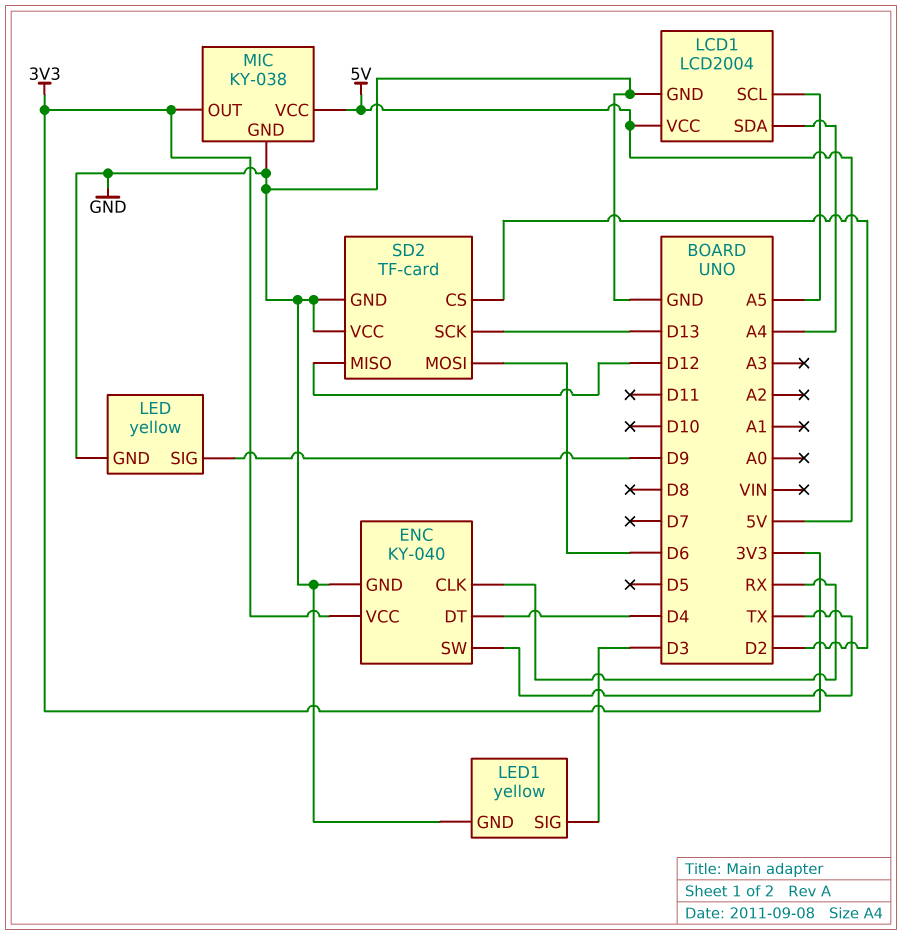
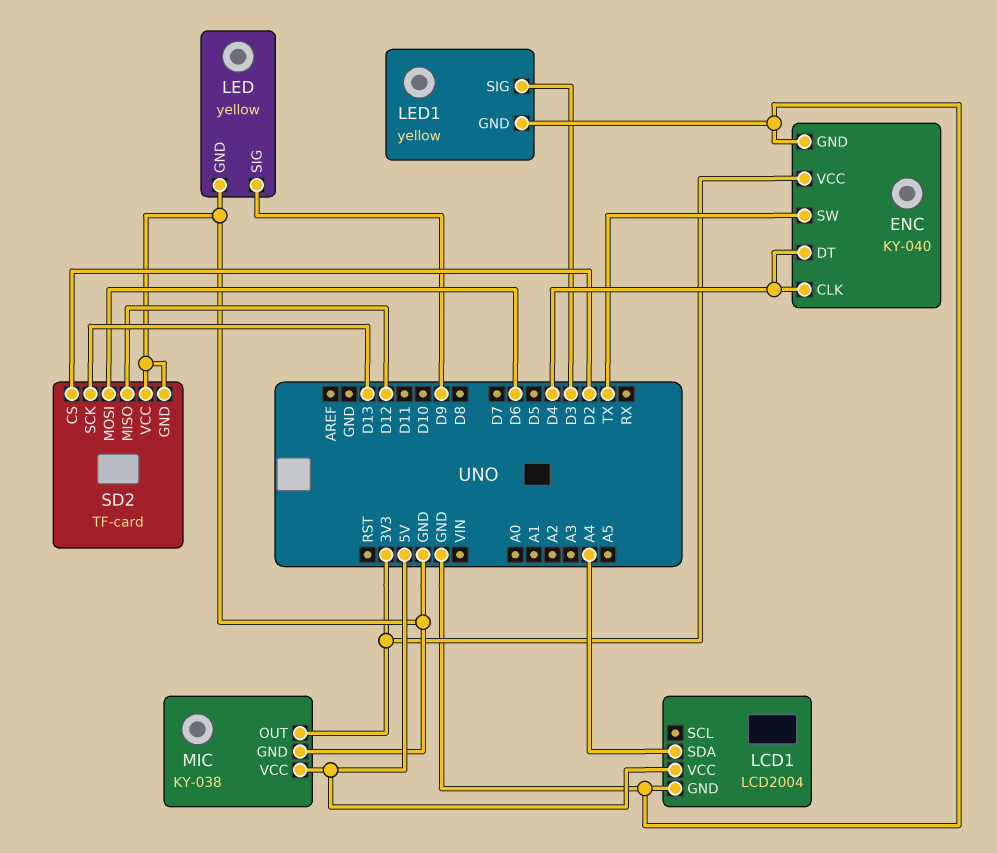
ENC pin CLK: RX -> D4
LCD1 pin SCL: A5 -> none

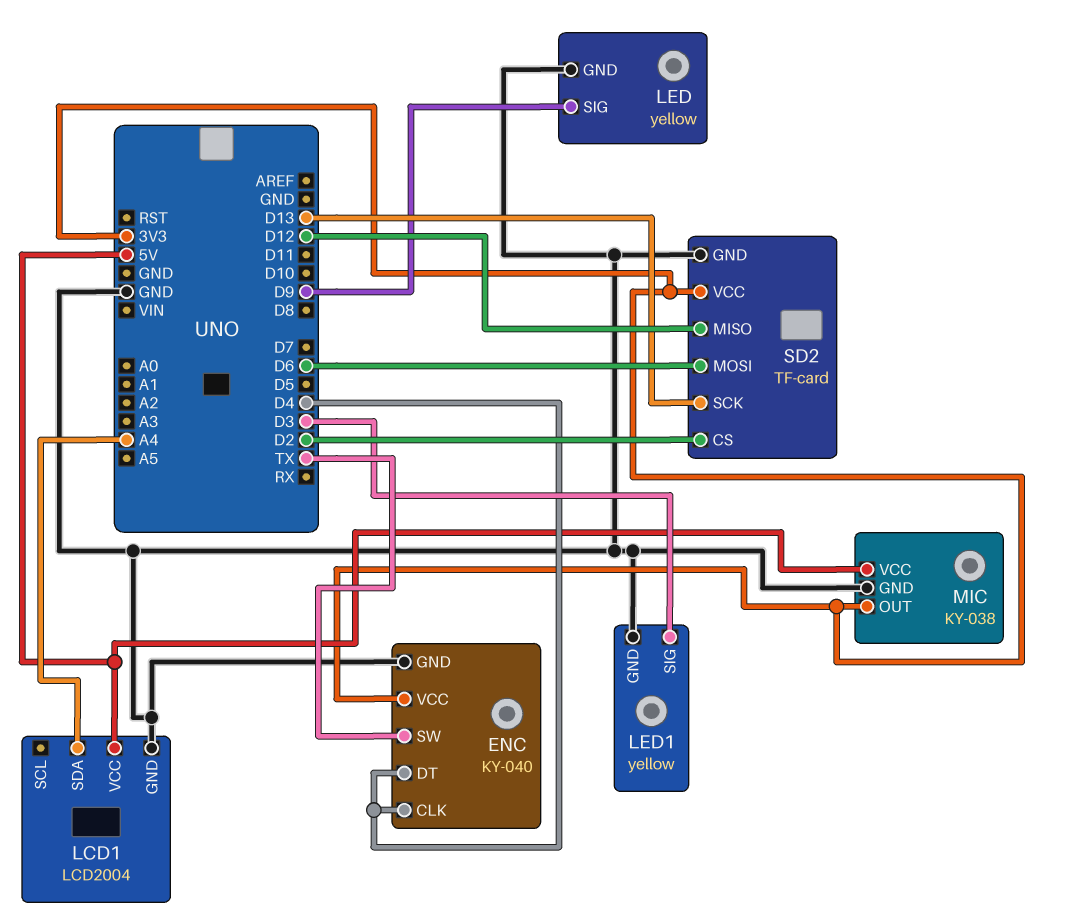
SD2 pin VCC: GND -> 3V3

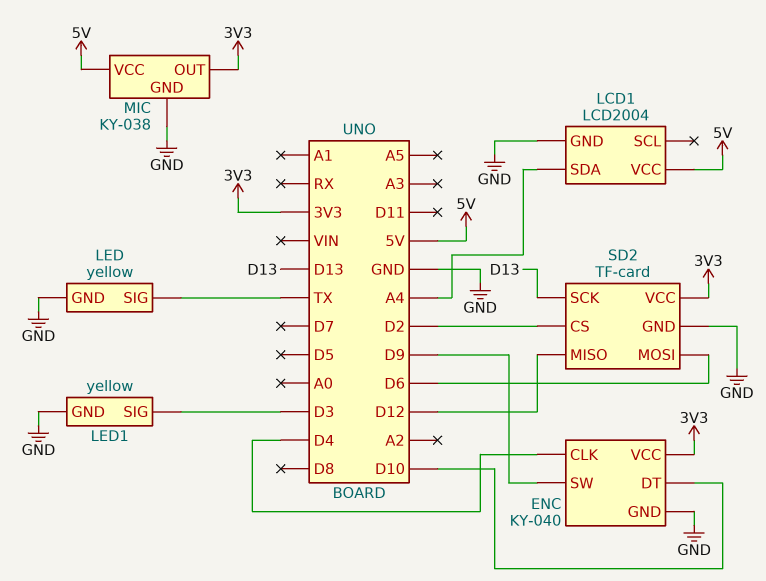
ENC pin DT: D4 -> D10
ENC pin SW: TX -> D9
LED pin SIG: D9 -> TX

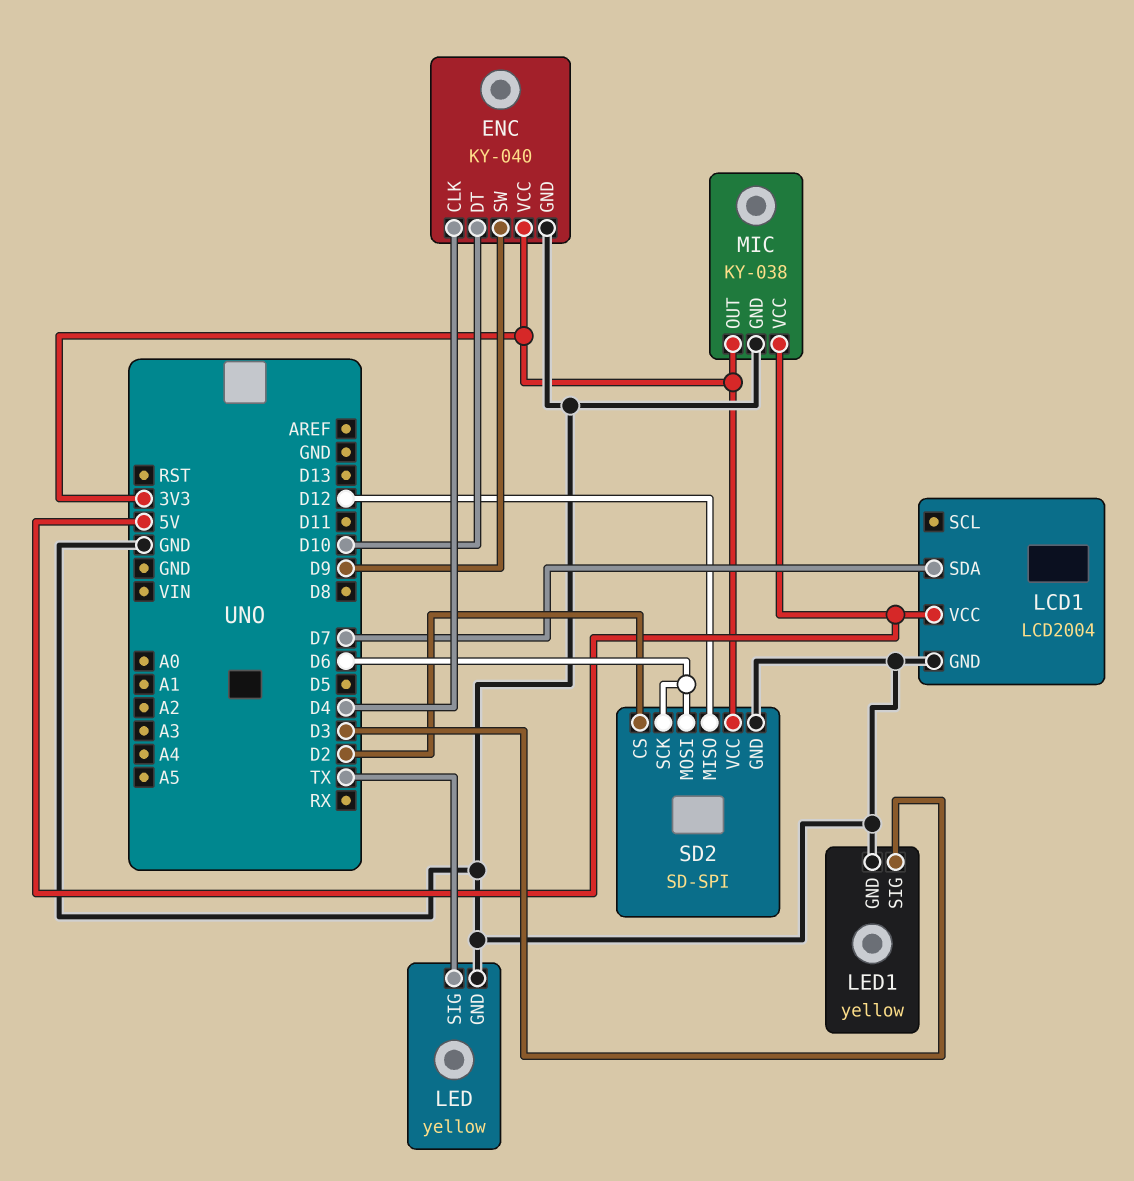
LCD1 pin SDA: A4 -> D7
SD2: TF-card -> SD-SPI
SD2 pin SCK: D13 -> D6

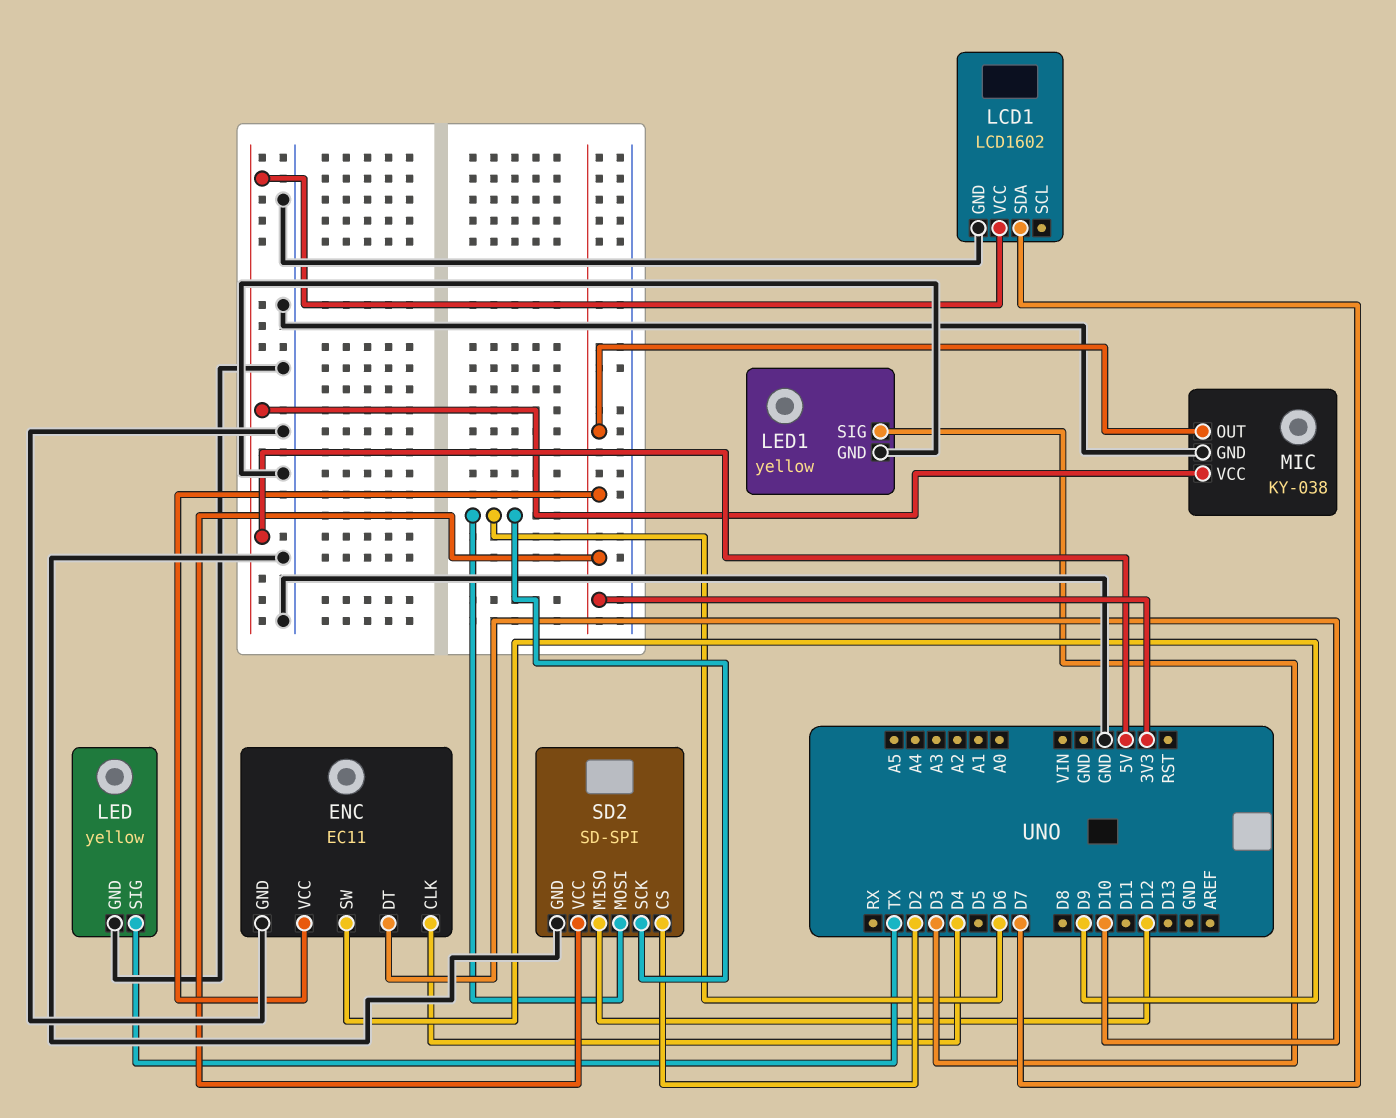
ENC: KY-040 -> EC11
LCD1: LCD2004 -> LCD1602

